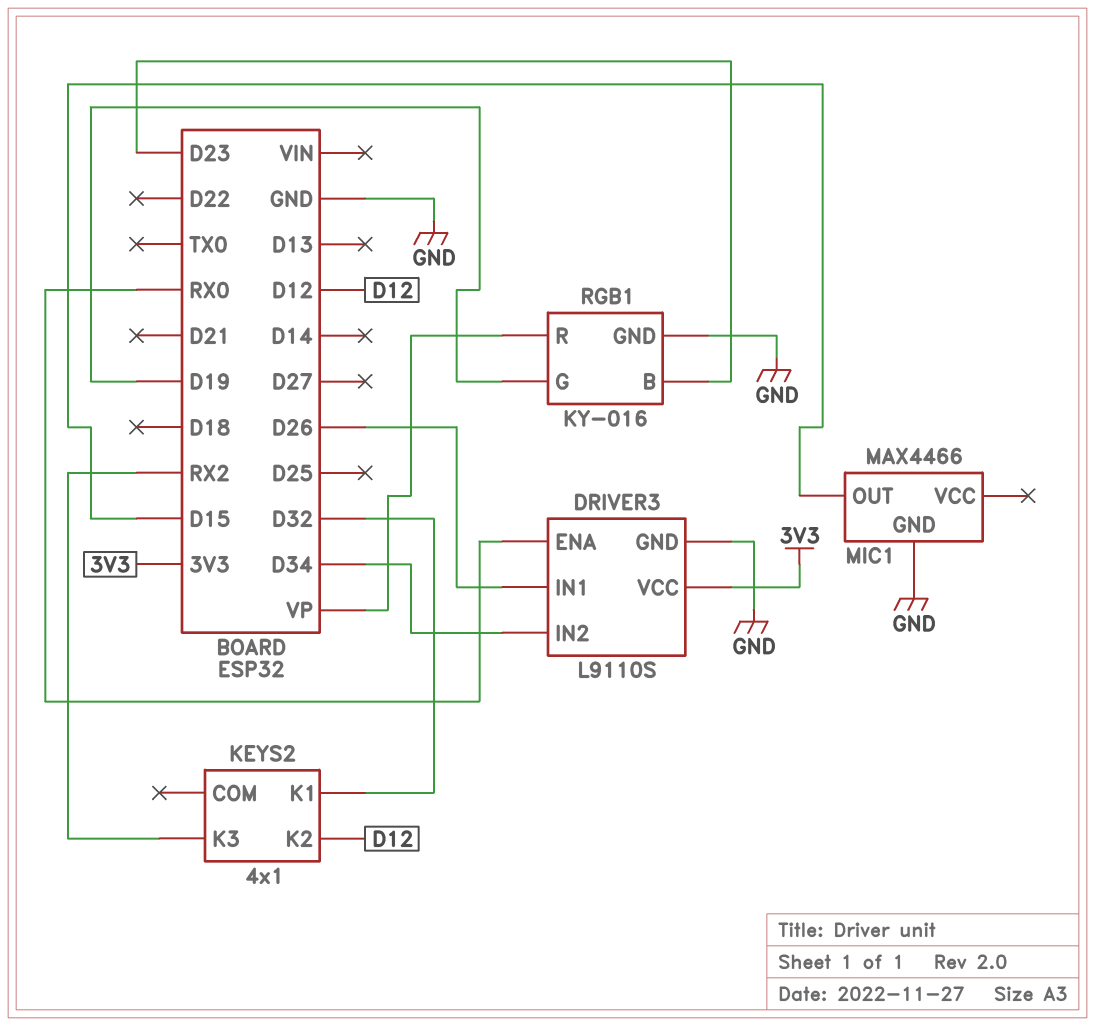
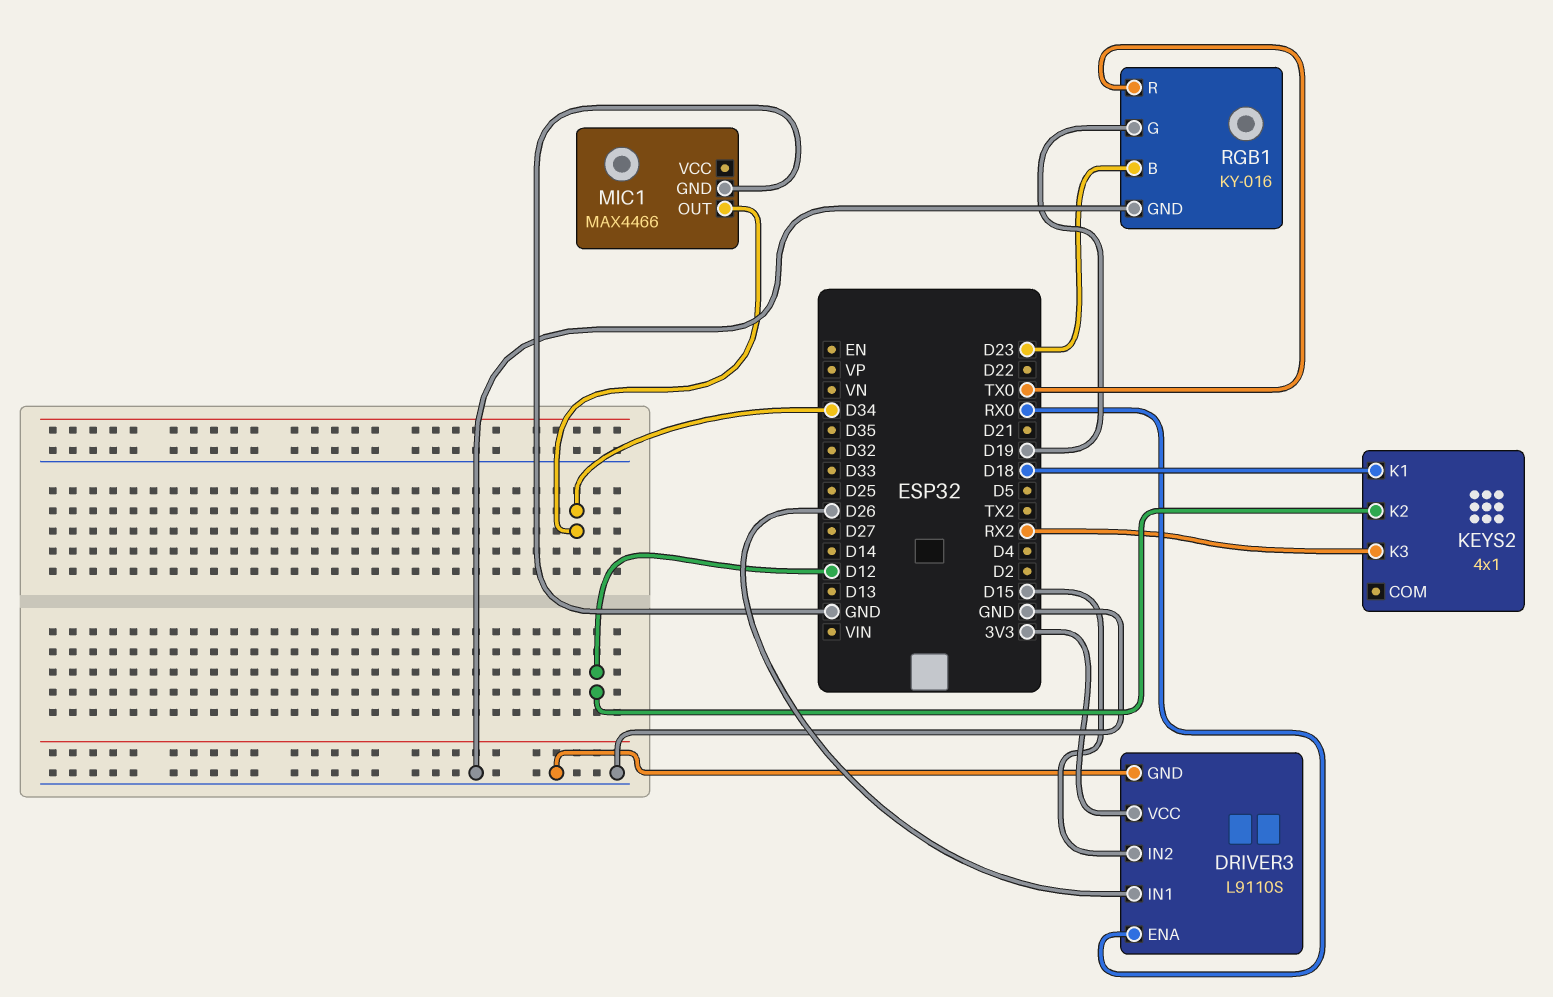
DRIVER3 pin IN2: D34 -> D15
KEYS2 pin K1: D32 -> D18
MIC1 pin OUT: D15 -> D34
RGB1 pin R: VP -> TX0

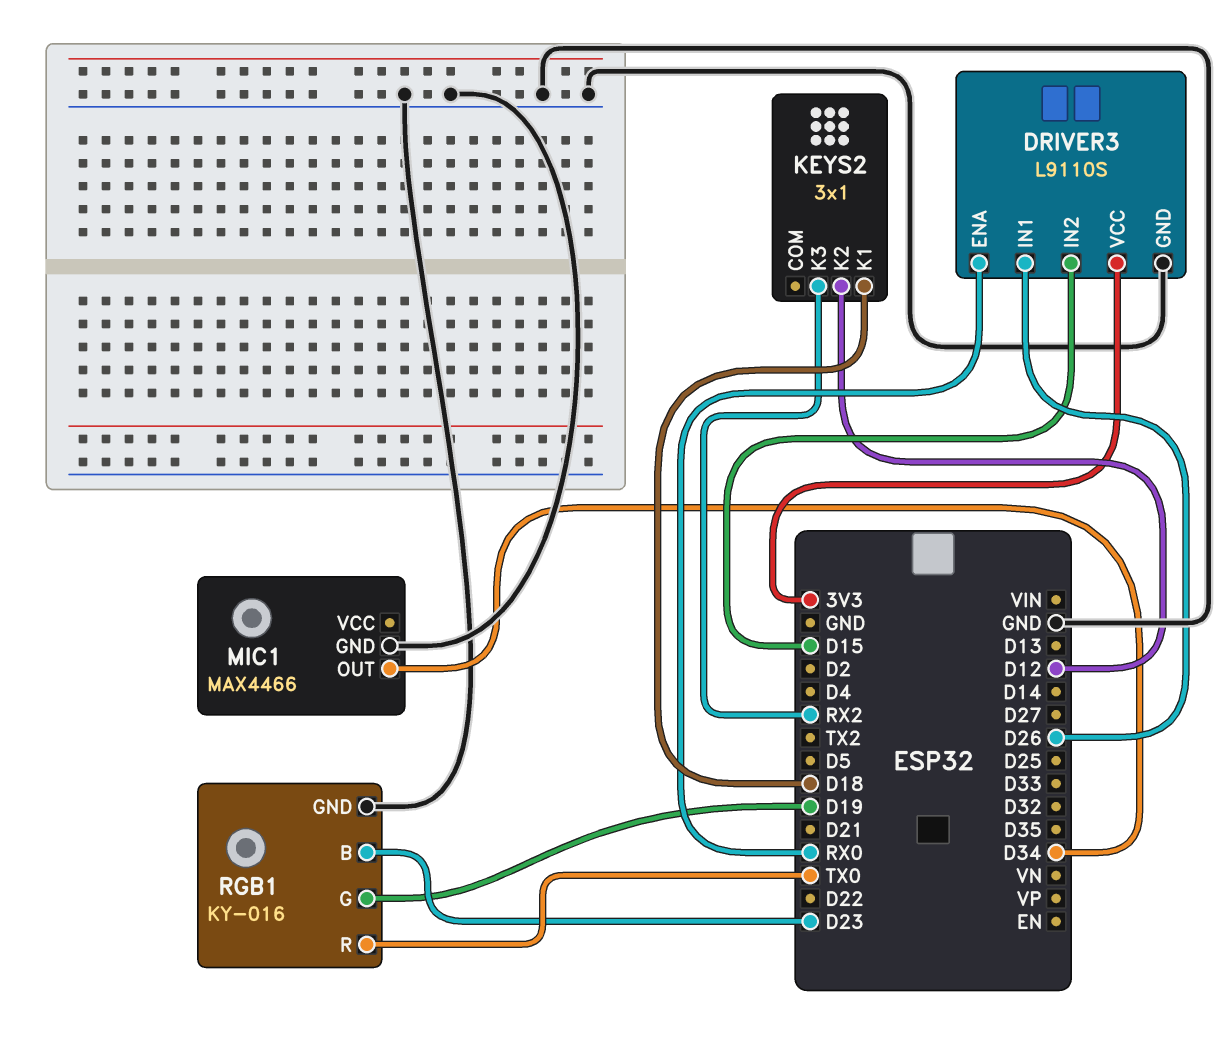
KEYS2: 4x1 -> 3x1

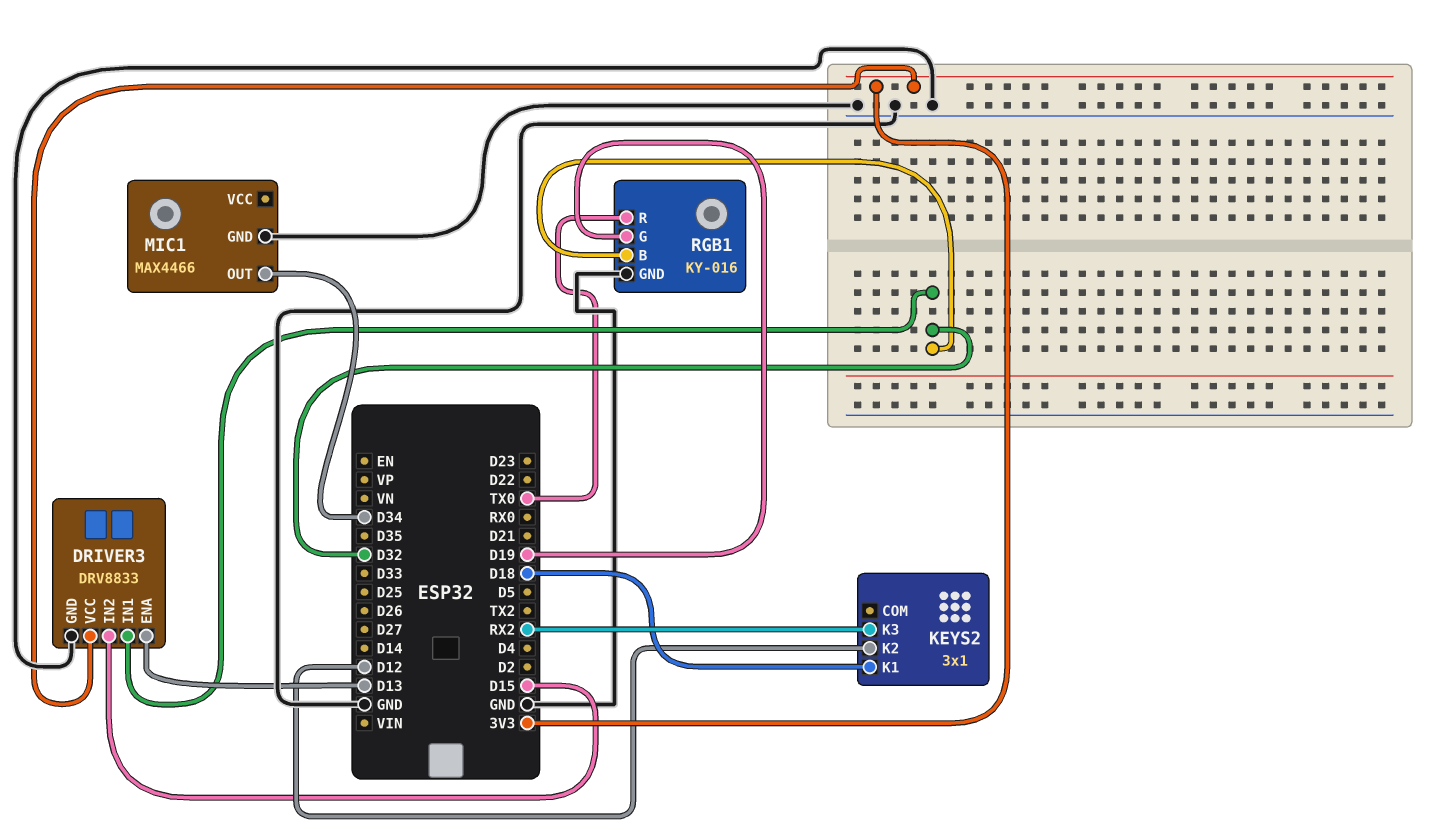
DRIVER3: L9110S -> DRV8833
DRIVER3 pin ENA: RX0 -> D13
DRIVER3 pin IN1: D26 -> D32
RGB1 pin B: D23 -> D32

